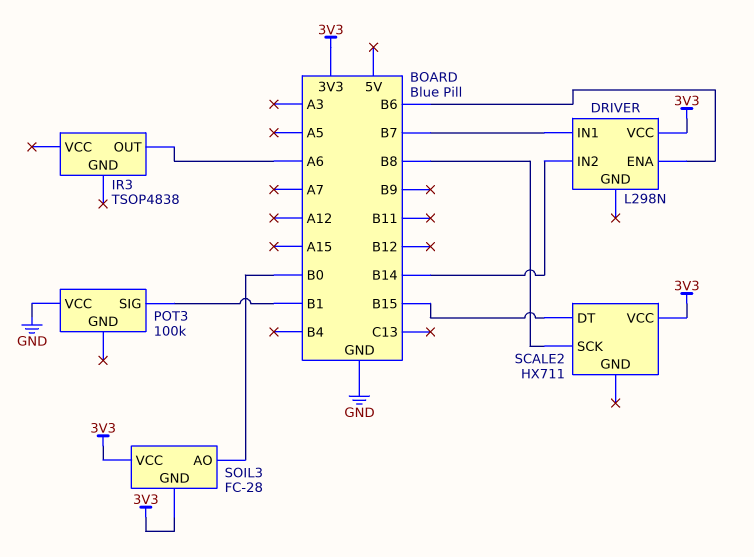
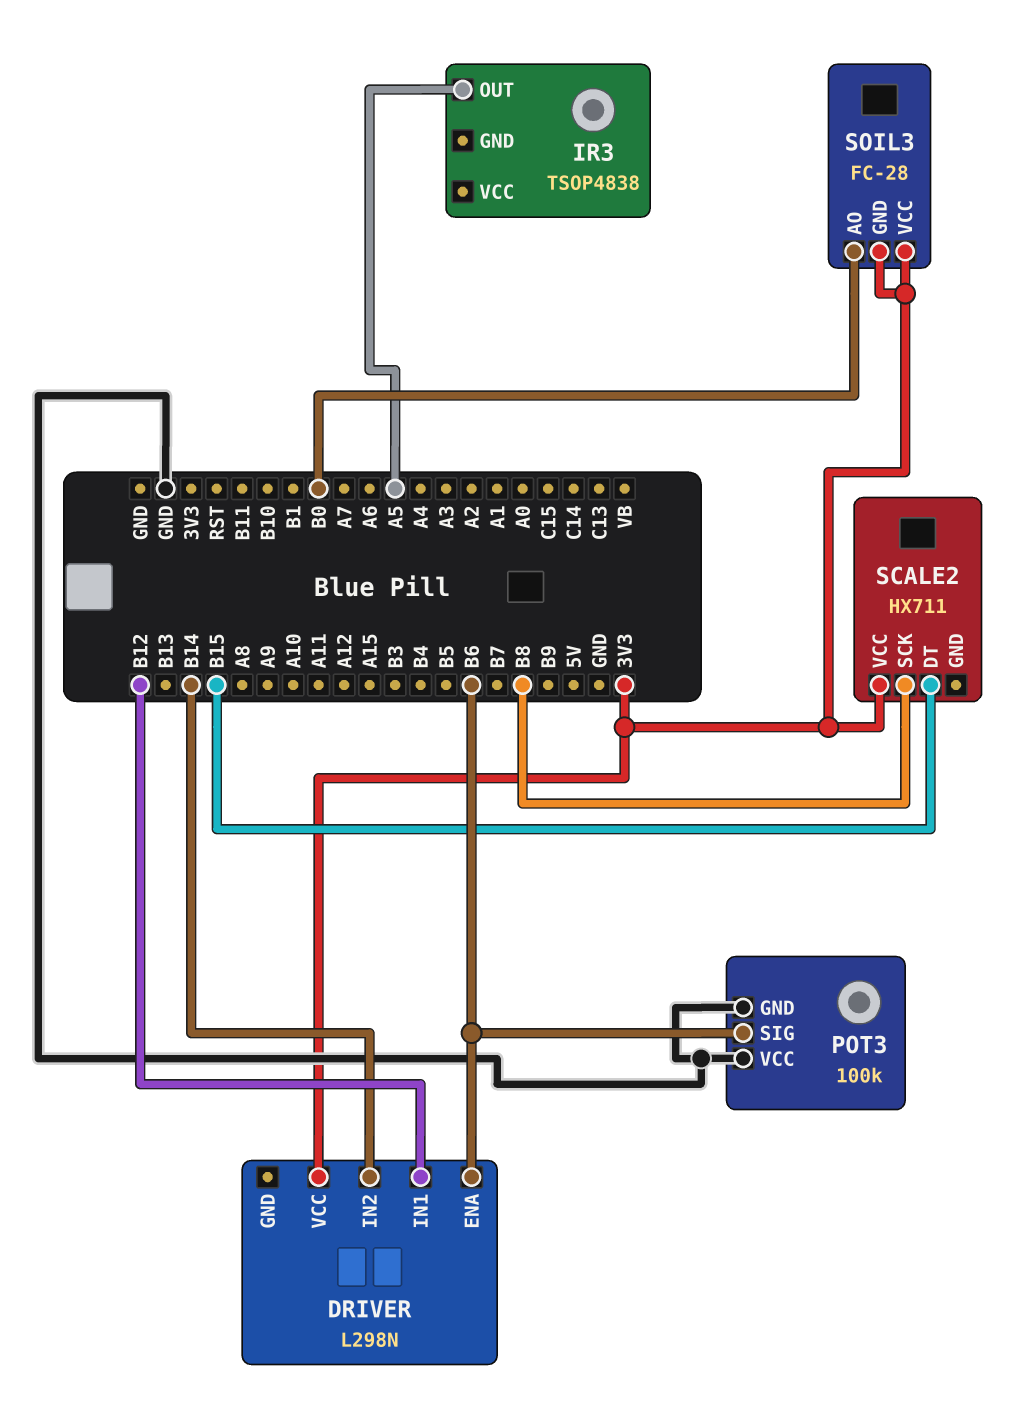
DRIVER pin IN1: B7 -> B12
IR3 pin OUT: A6 -> A5
POT3 pin GND: none -> GND
POT3 pin SIG: B1 -> B6

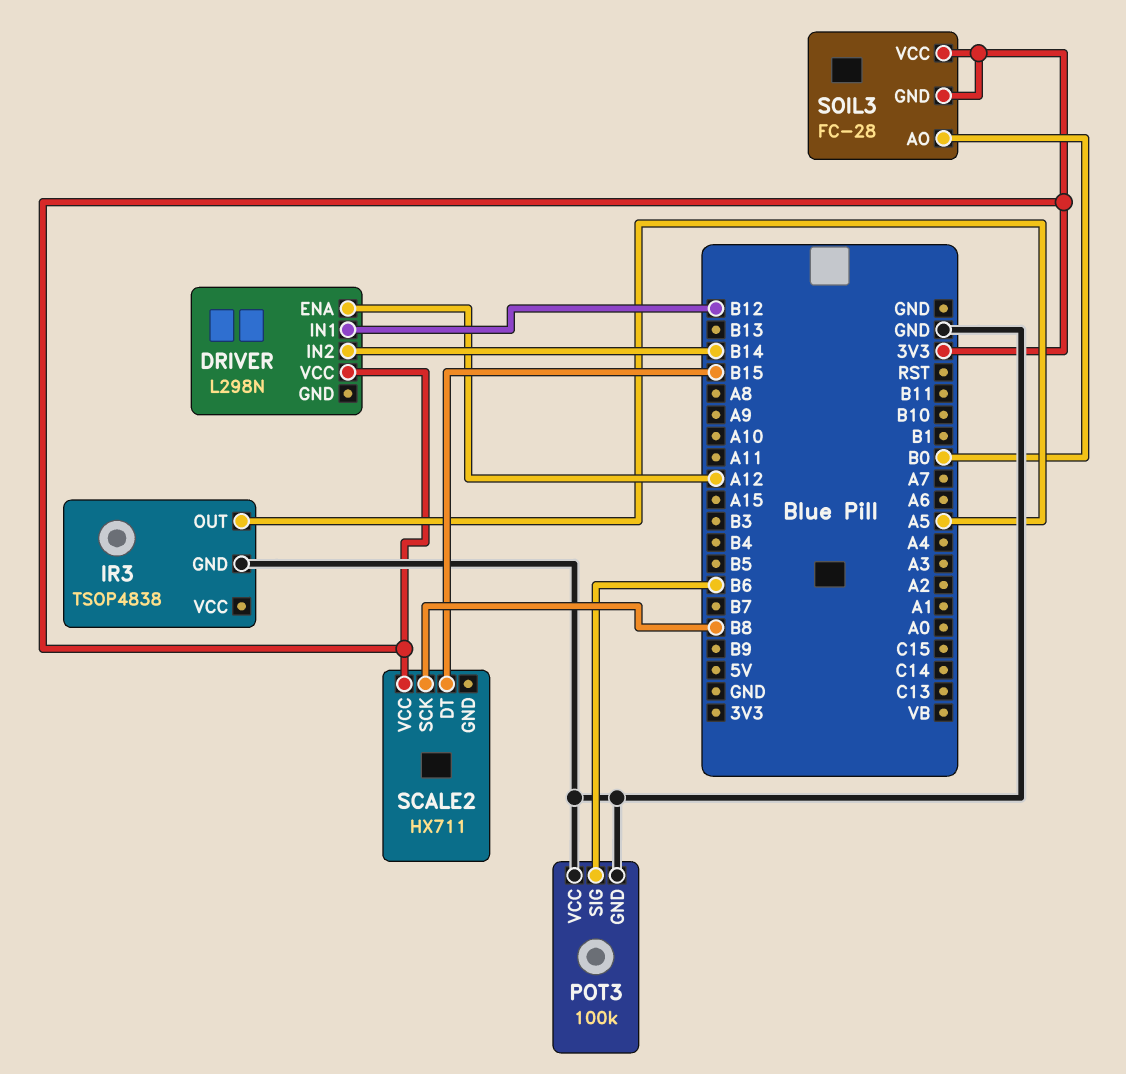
DRIVER pin ENA: B6 -> A12
IR3 pin GND: none -> GND

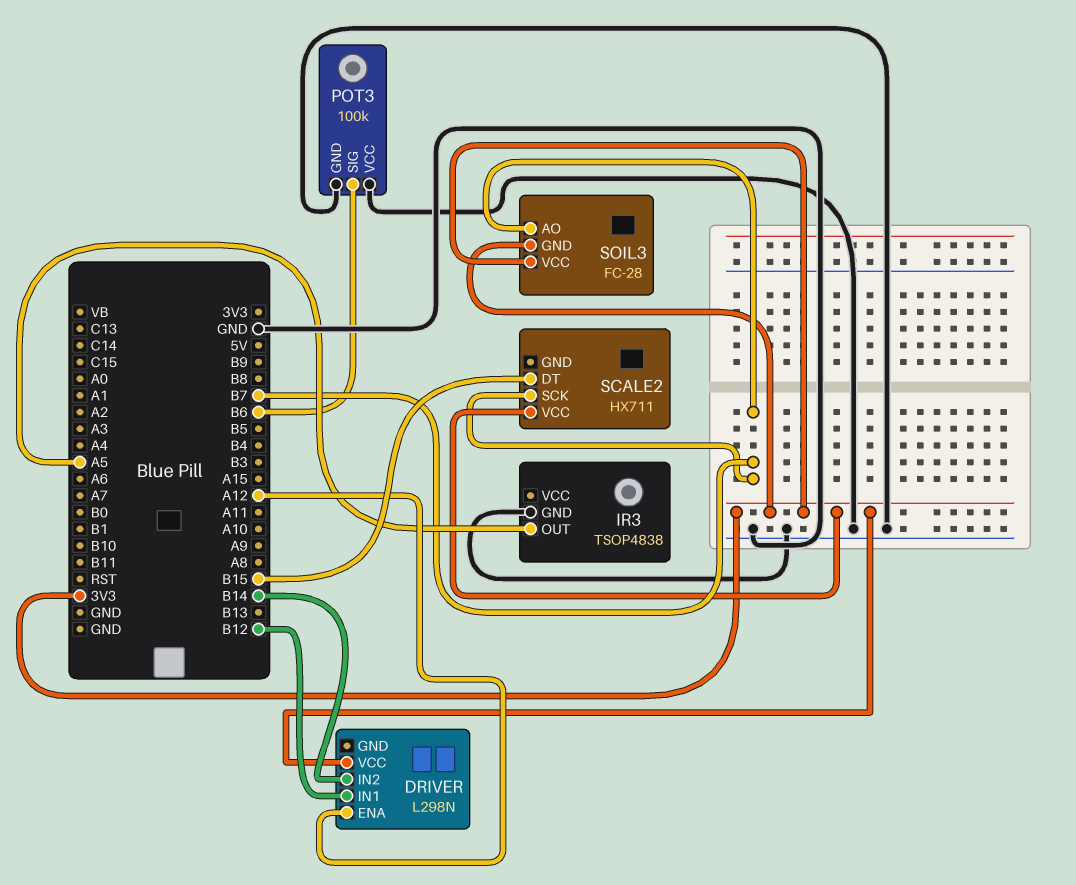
SCALE2 pin SCK: B8 -> B7
SOIL3 pin AO: B0 -> B7

